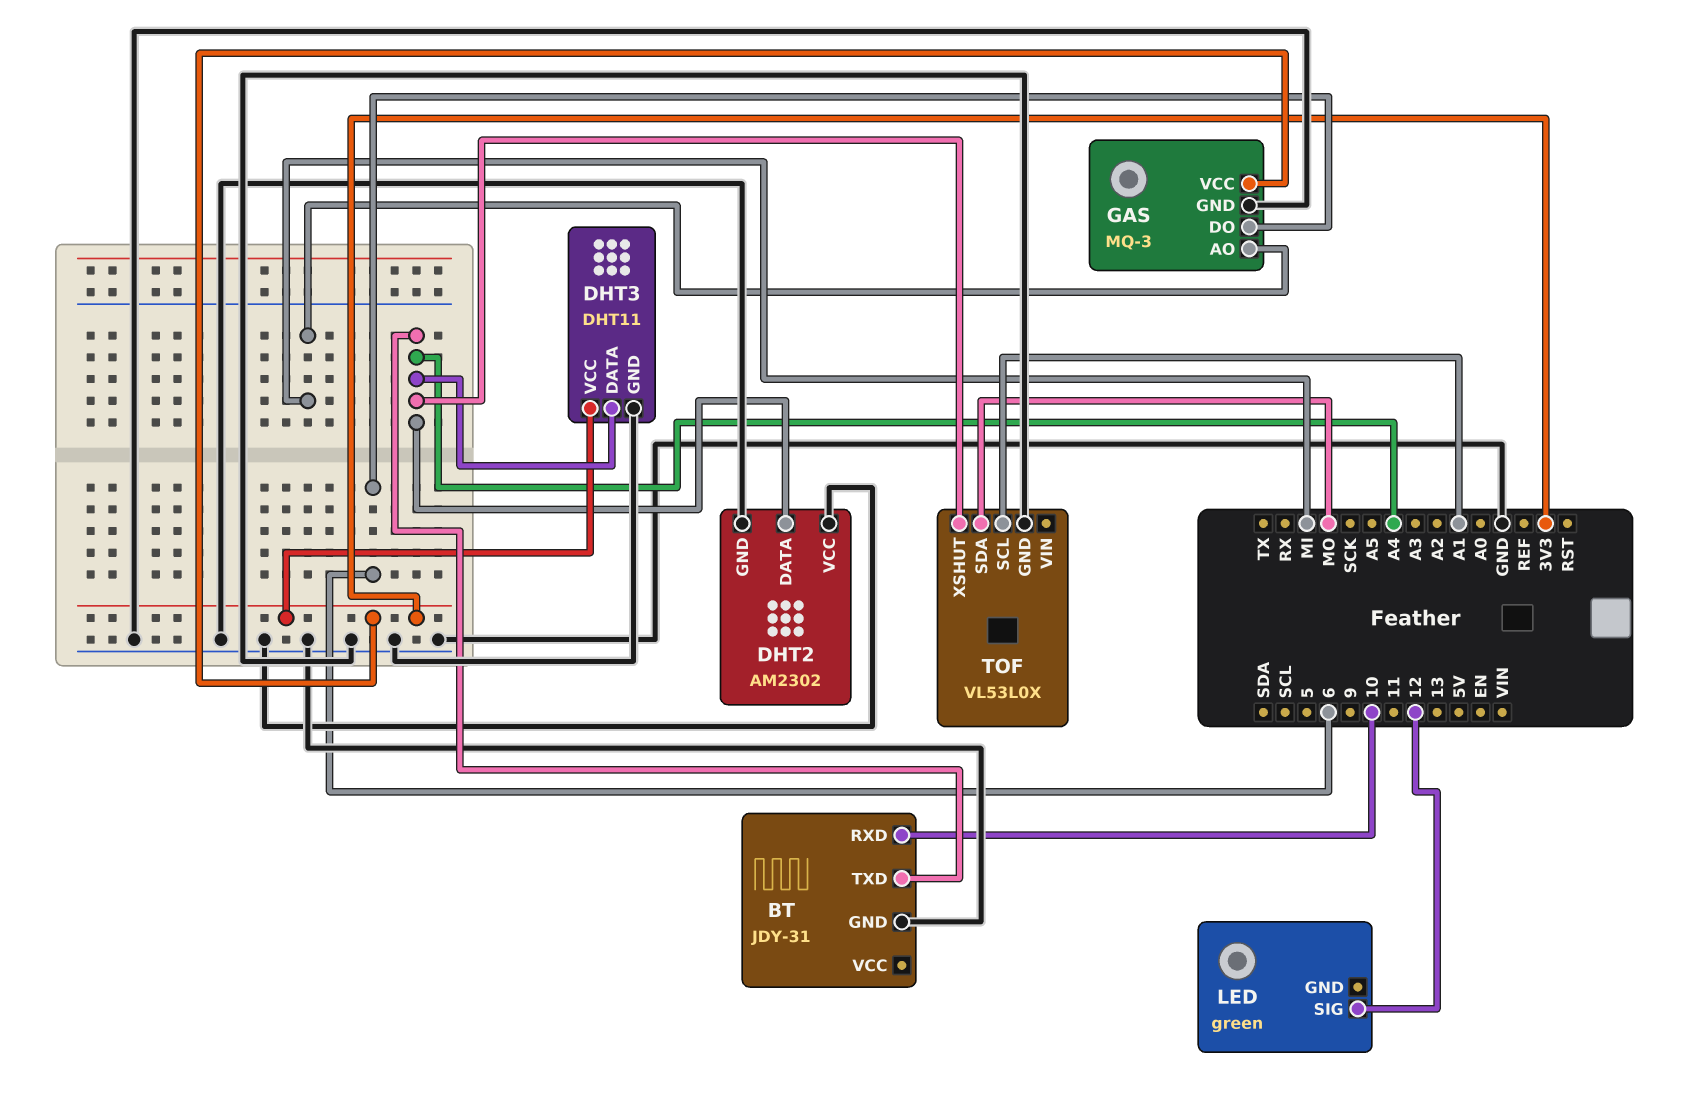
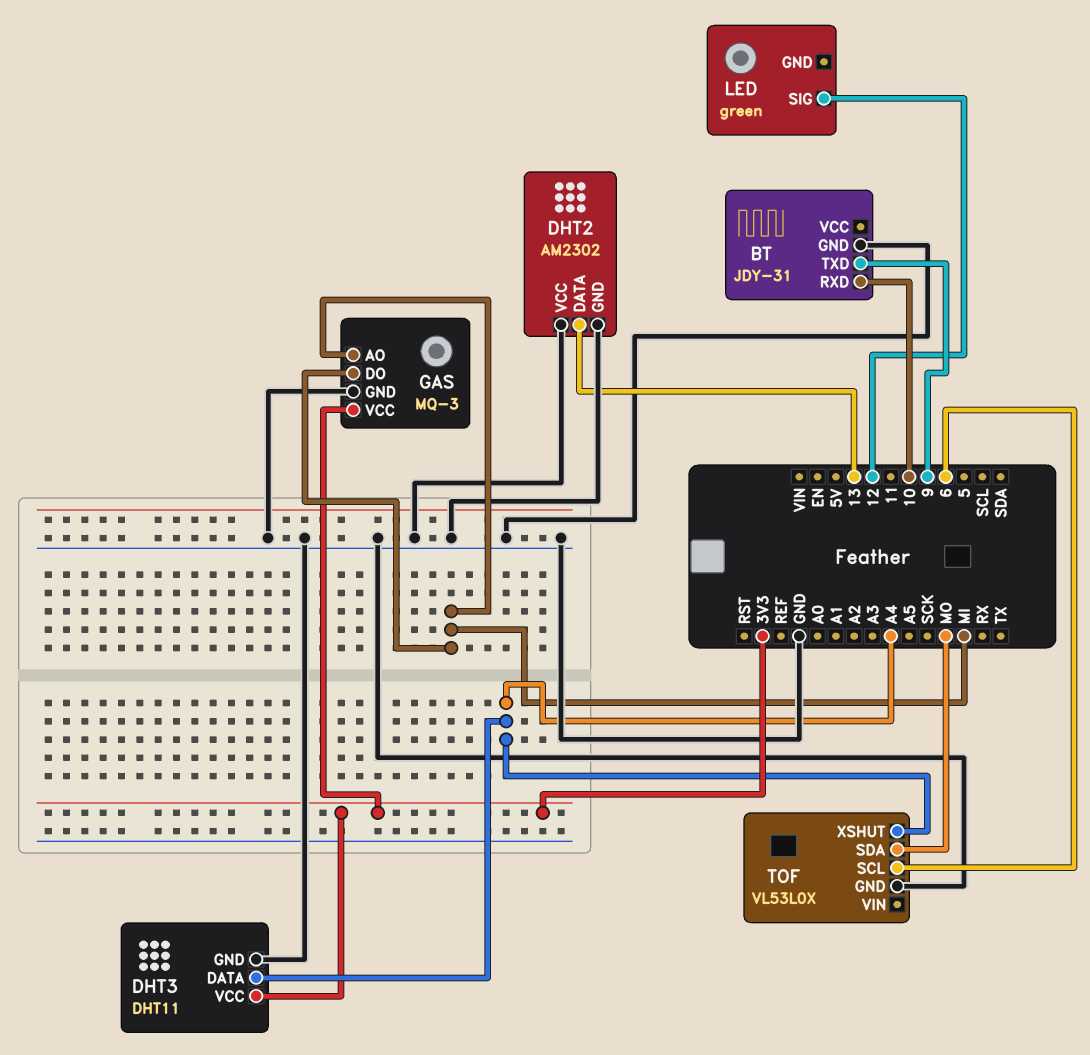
BT pin TXD: A4 -> 9
DHT2 pin DATA: A4 -> 13
GAS pin DO: 6 -> MI
TOF pin SCL: A1 -> 6

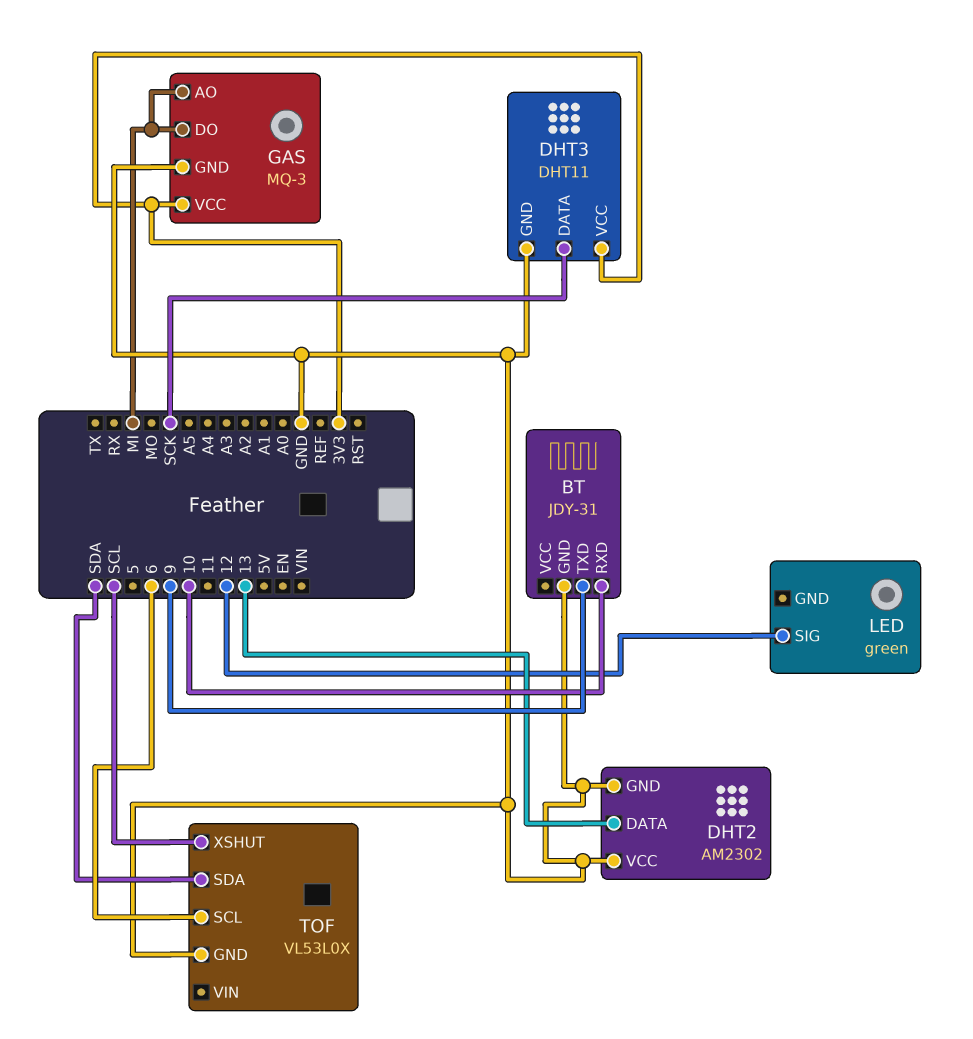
DHT3 pin DATA: A4 -> SCK
TOF pin SDA: MO -> SDA
TOF pin XSHUT: A4 -> SCL

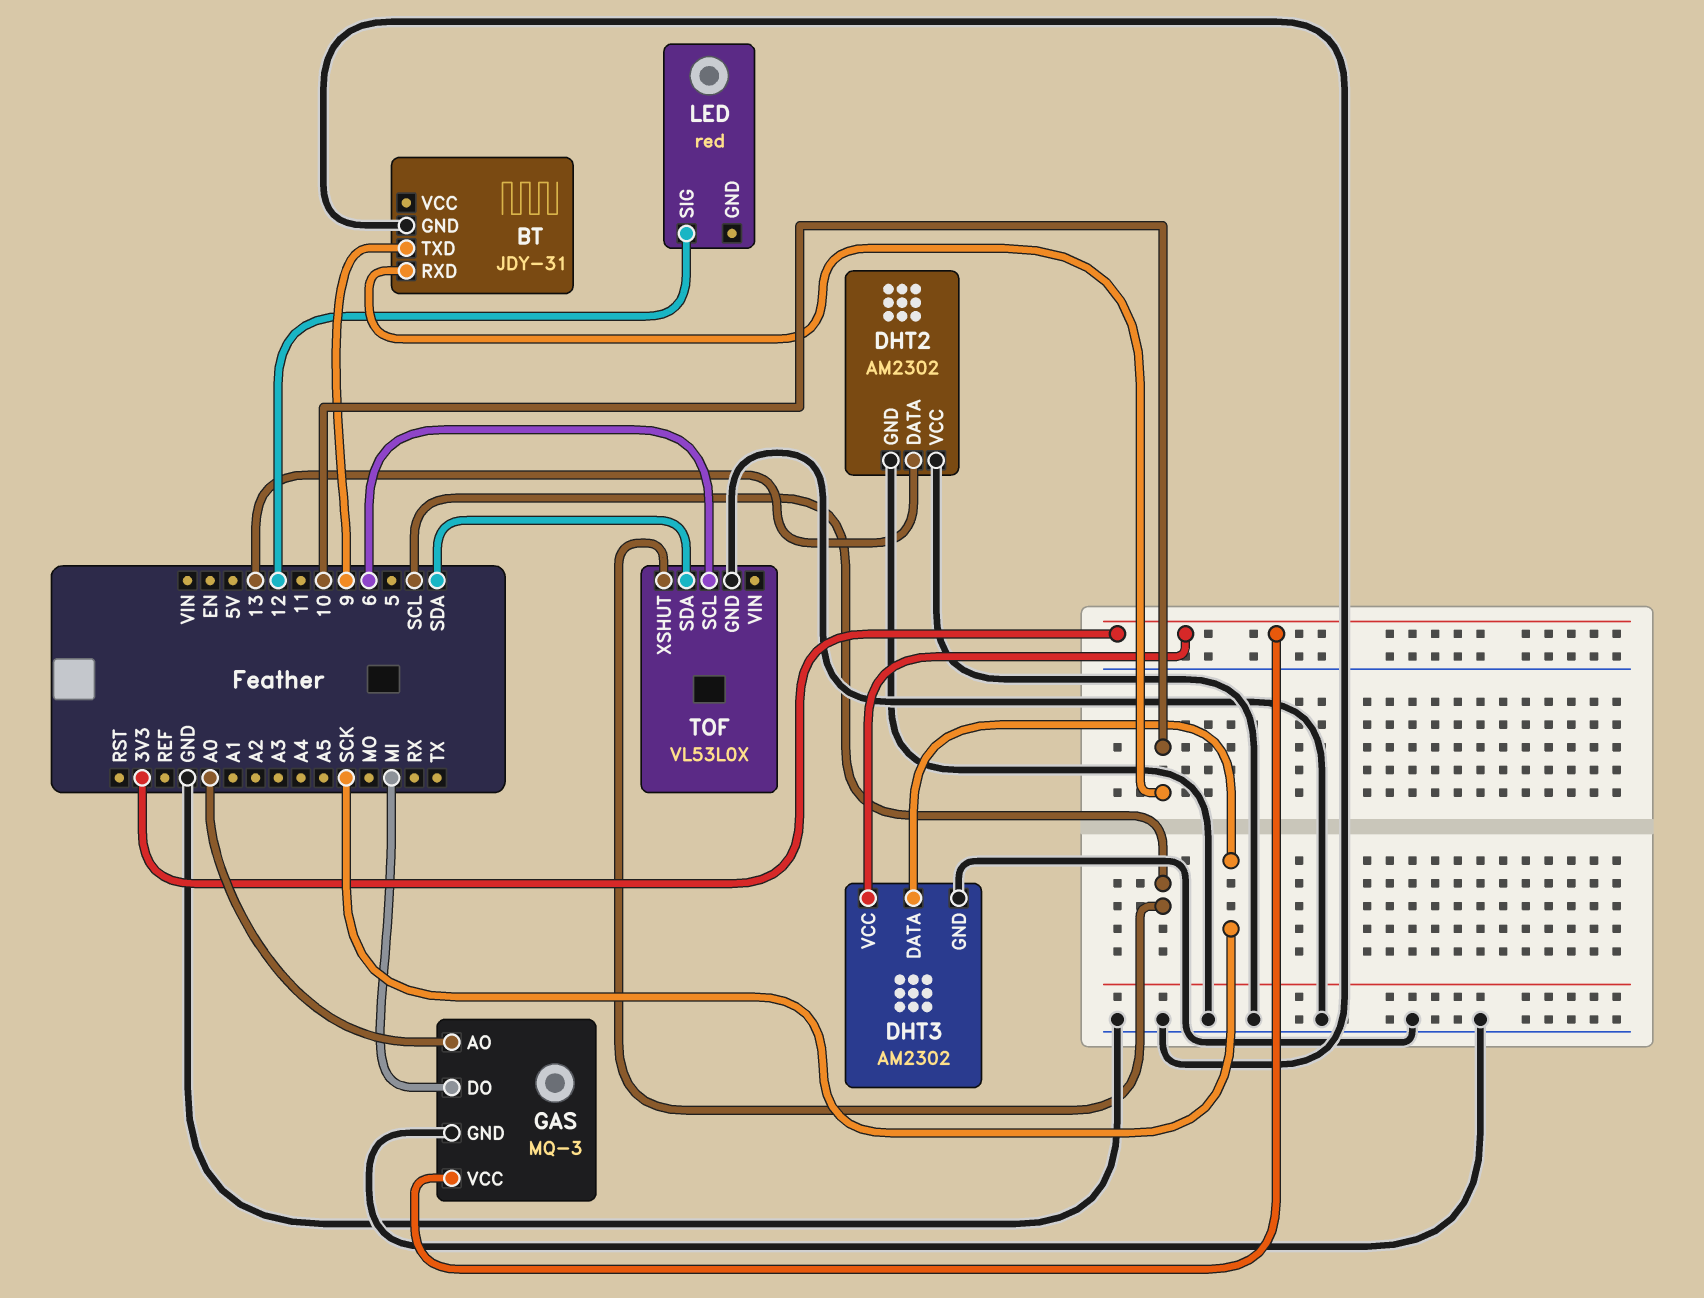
DHT3: DHT11 -> AM2302
GAS pin AO: MI -> A0
LED: green -> red

